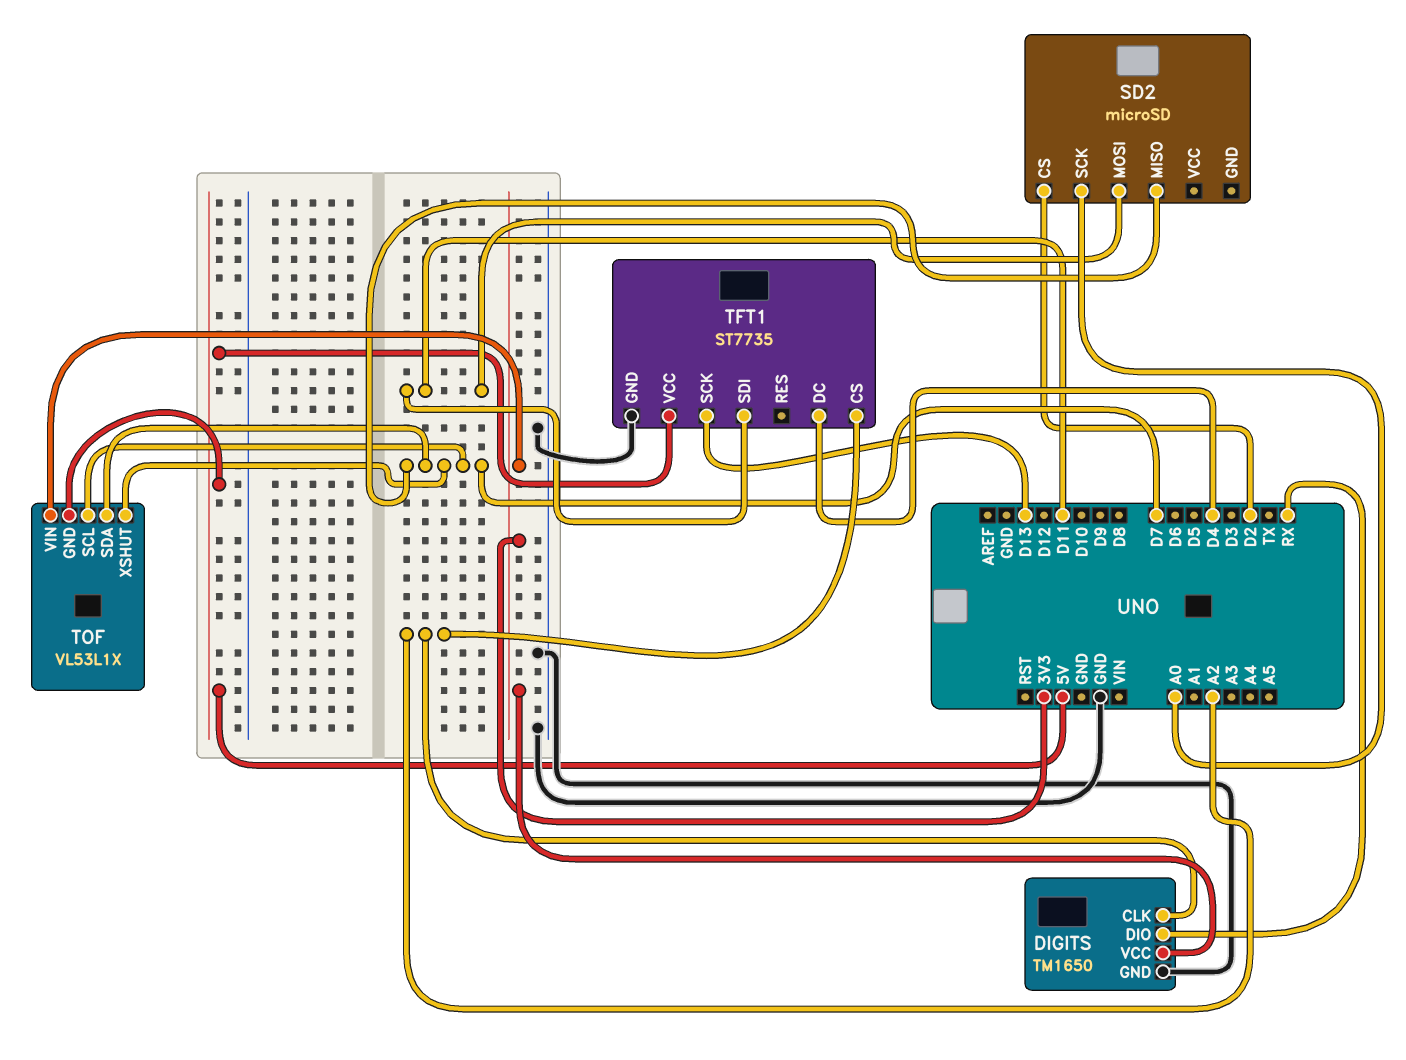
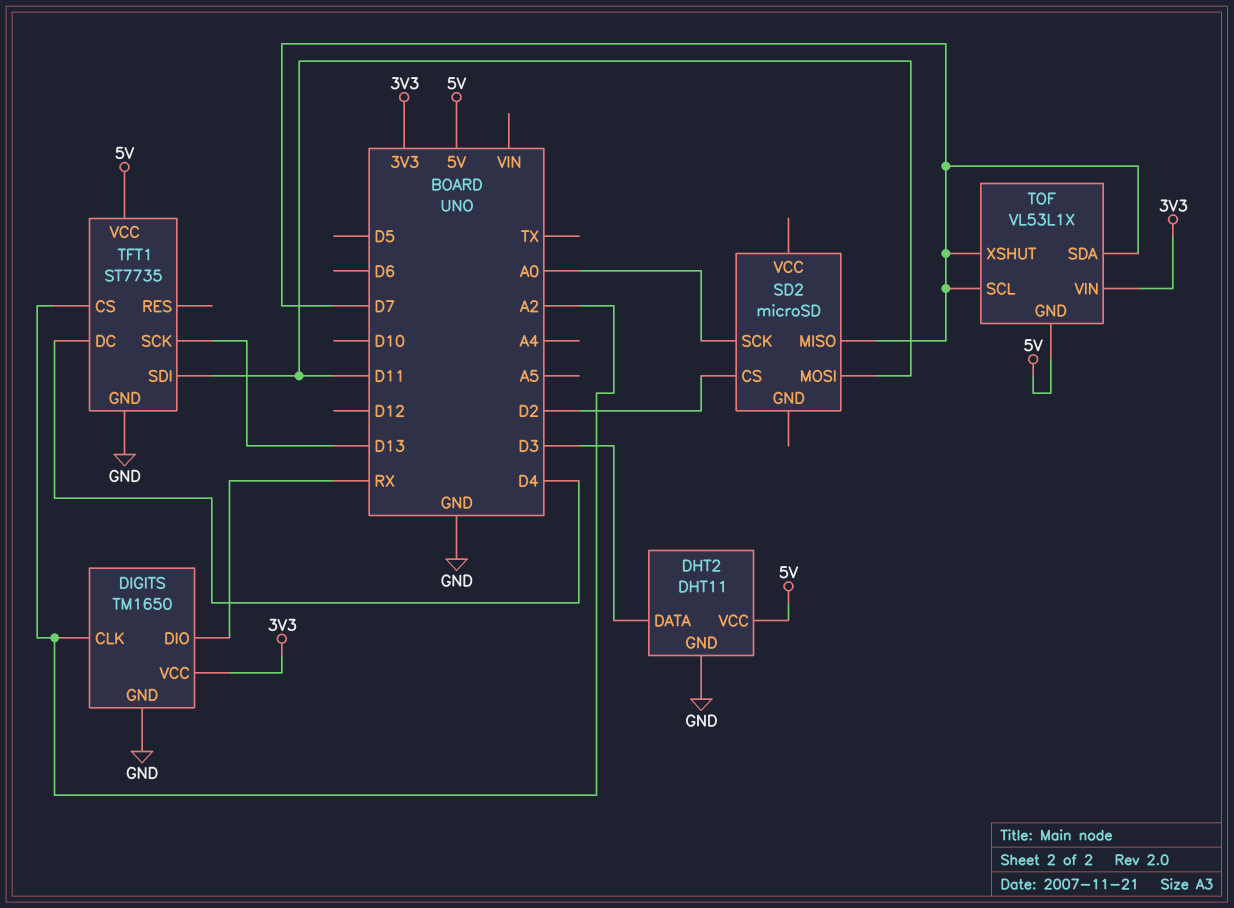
DHT2: none -> DHT11
DHT2 pin DATA: none -> D3
DHT2 pin GND: none -> GND
DHT2 pin VCC: none -> 5V

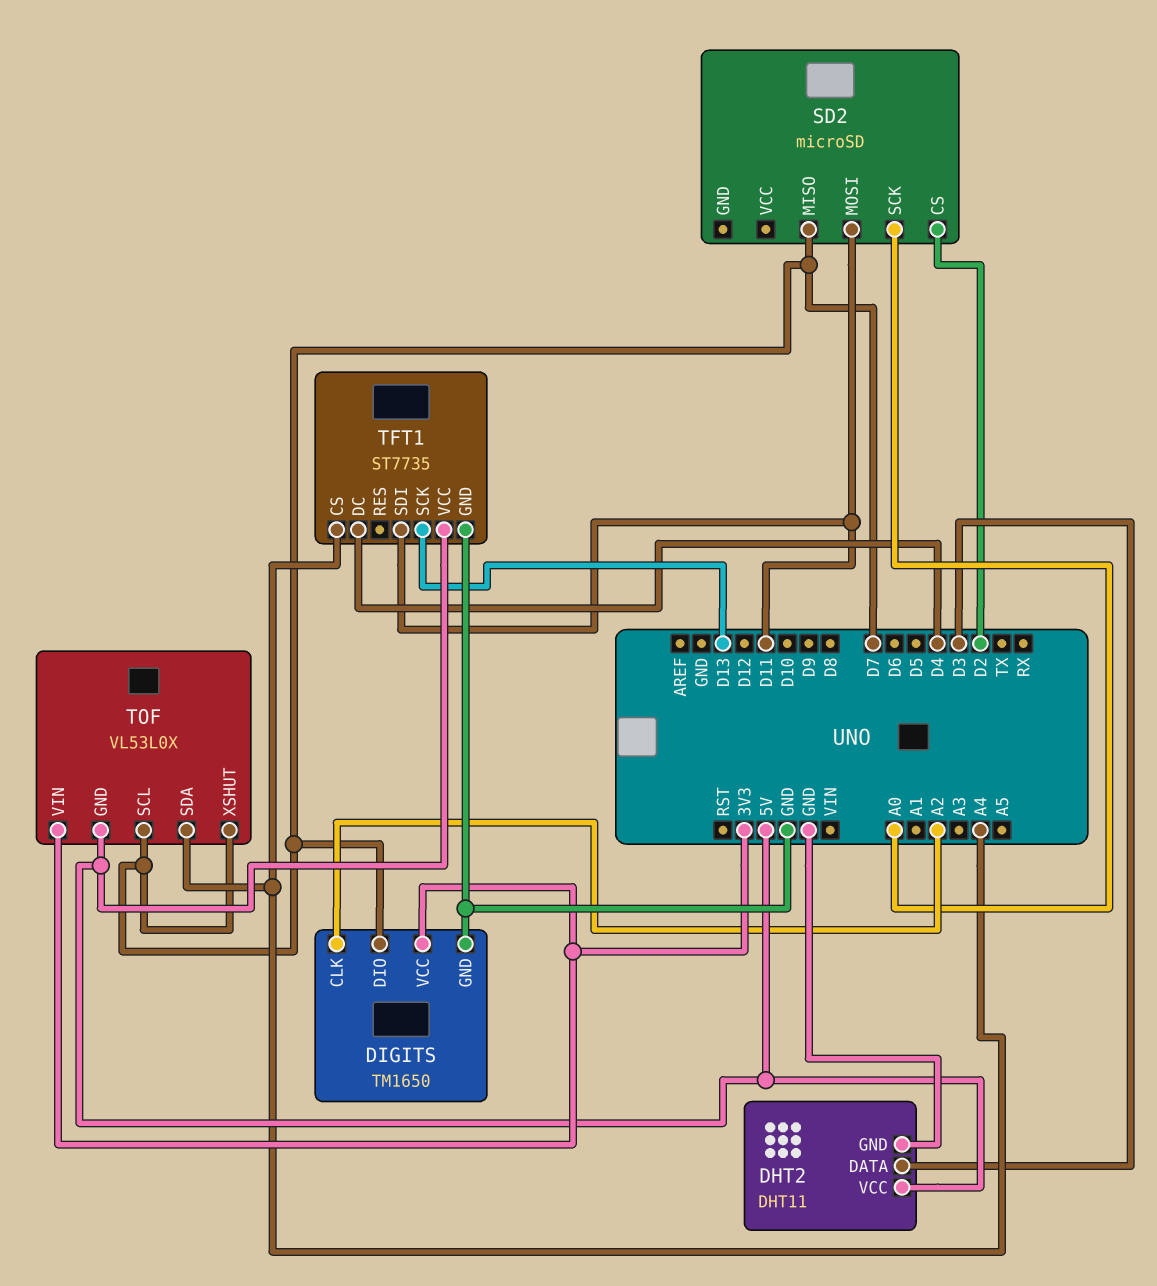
DIGITS pin DIO: RX -> D7
TFT1 pin CS: A2 -> A4
TOF: VL53L1X -> VL53L0X
TOF pin SDA: D7 -> A4

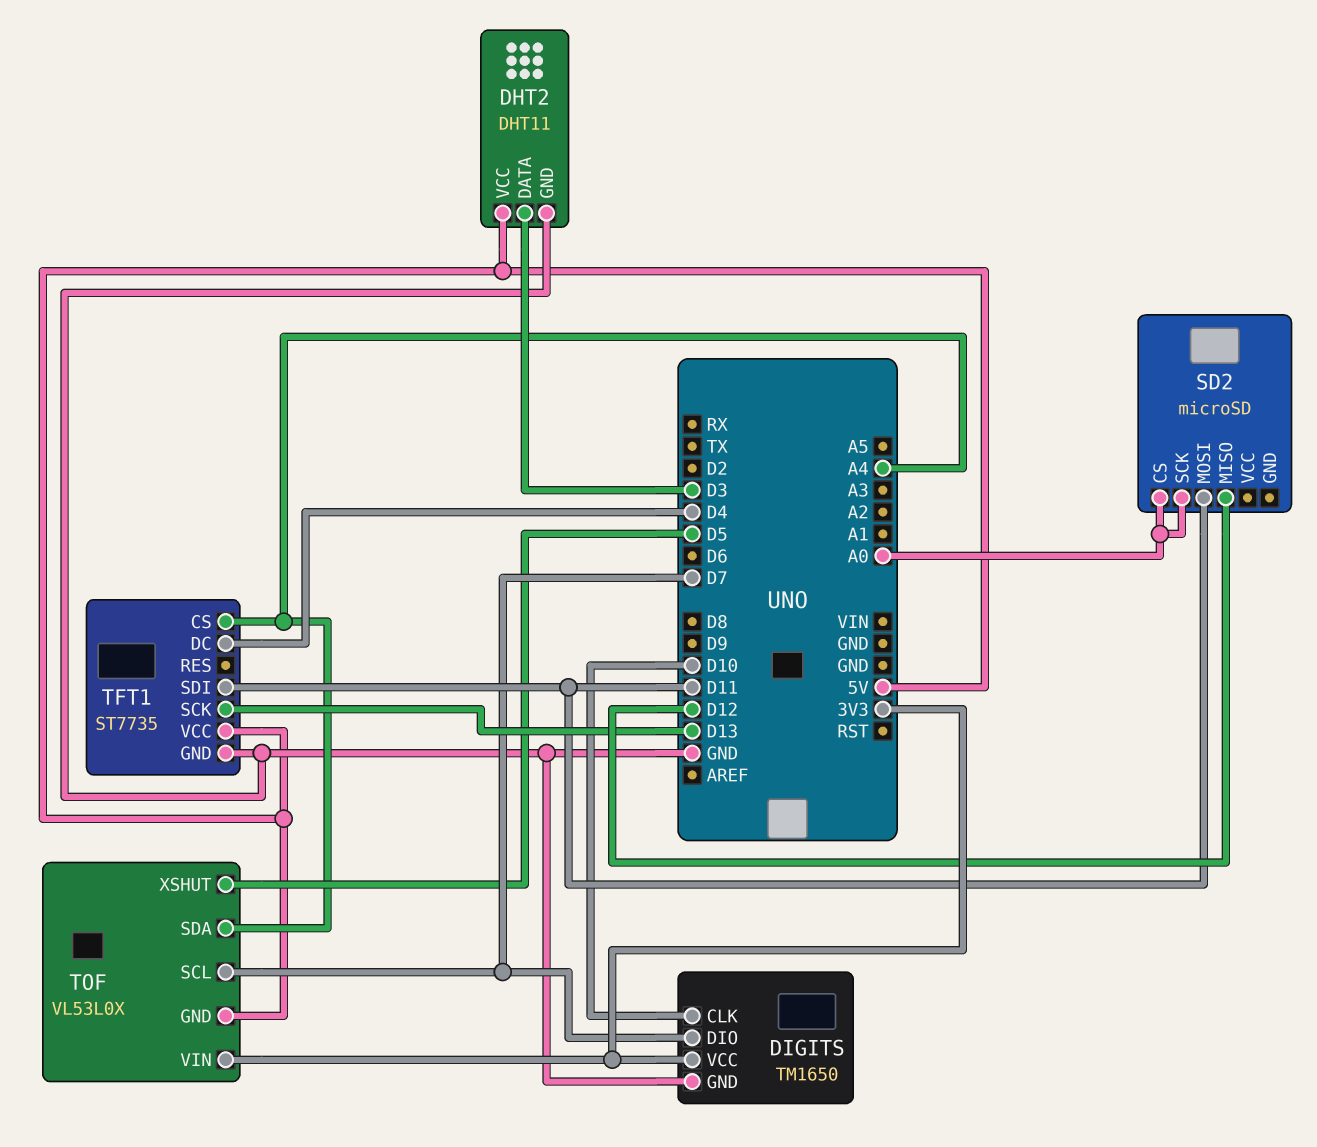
DIGITS pin CLK: A2 -> D10
SD2 pin CS: D2 -> A0
SD2 pin MISO: D7 -> D12
TOF pin XSHUT: D7 -> D5

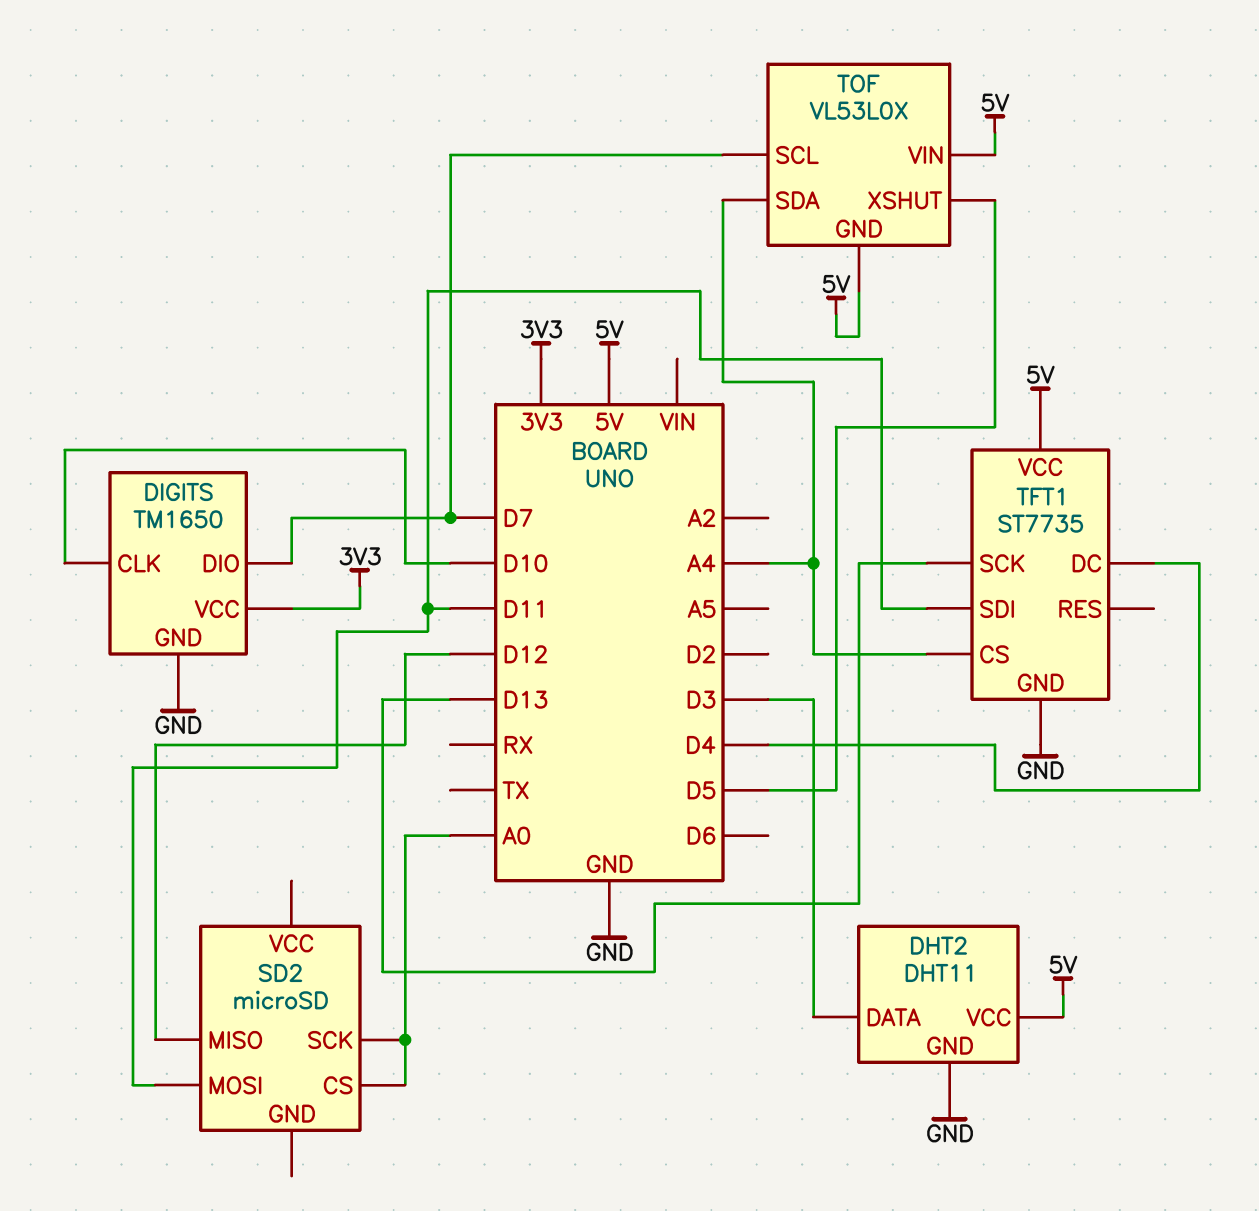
TOF pin VIN: 3V3 -> 5V

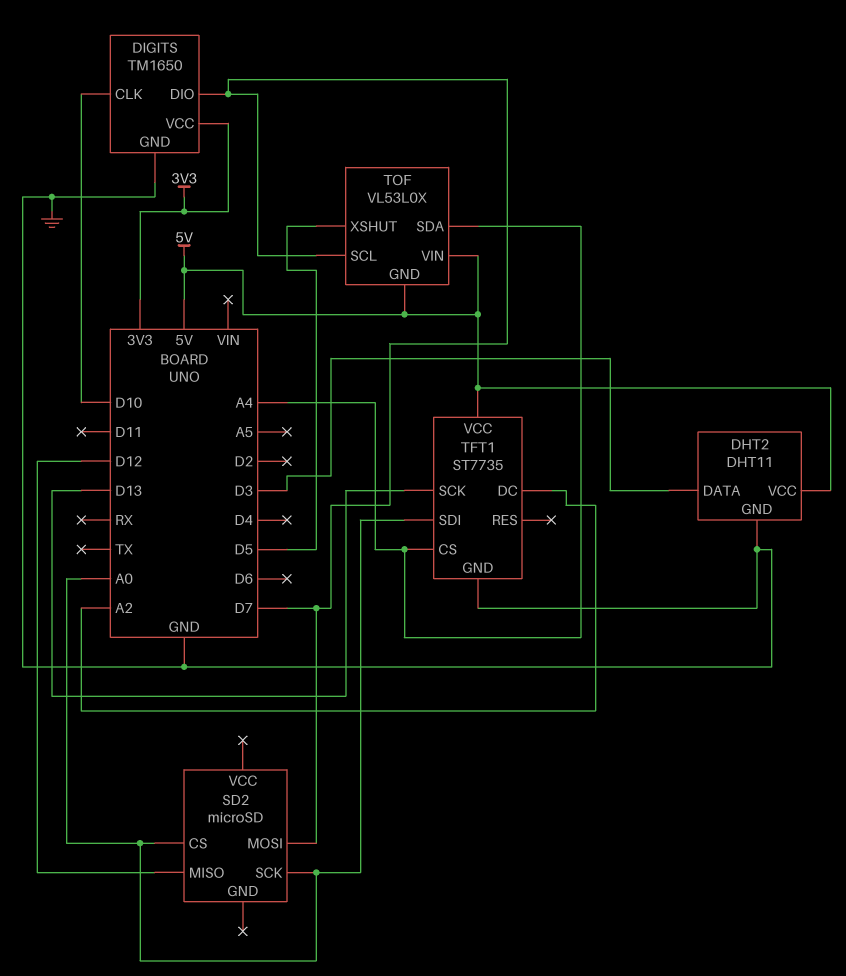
SD2 pin MOSI: D11 -> D7
TFT1 pin DC: D4 -> A2
TFT1 pin SDI: D11 -> A0

